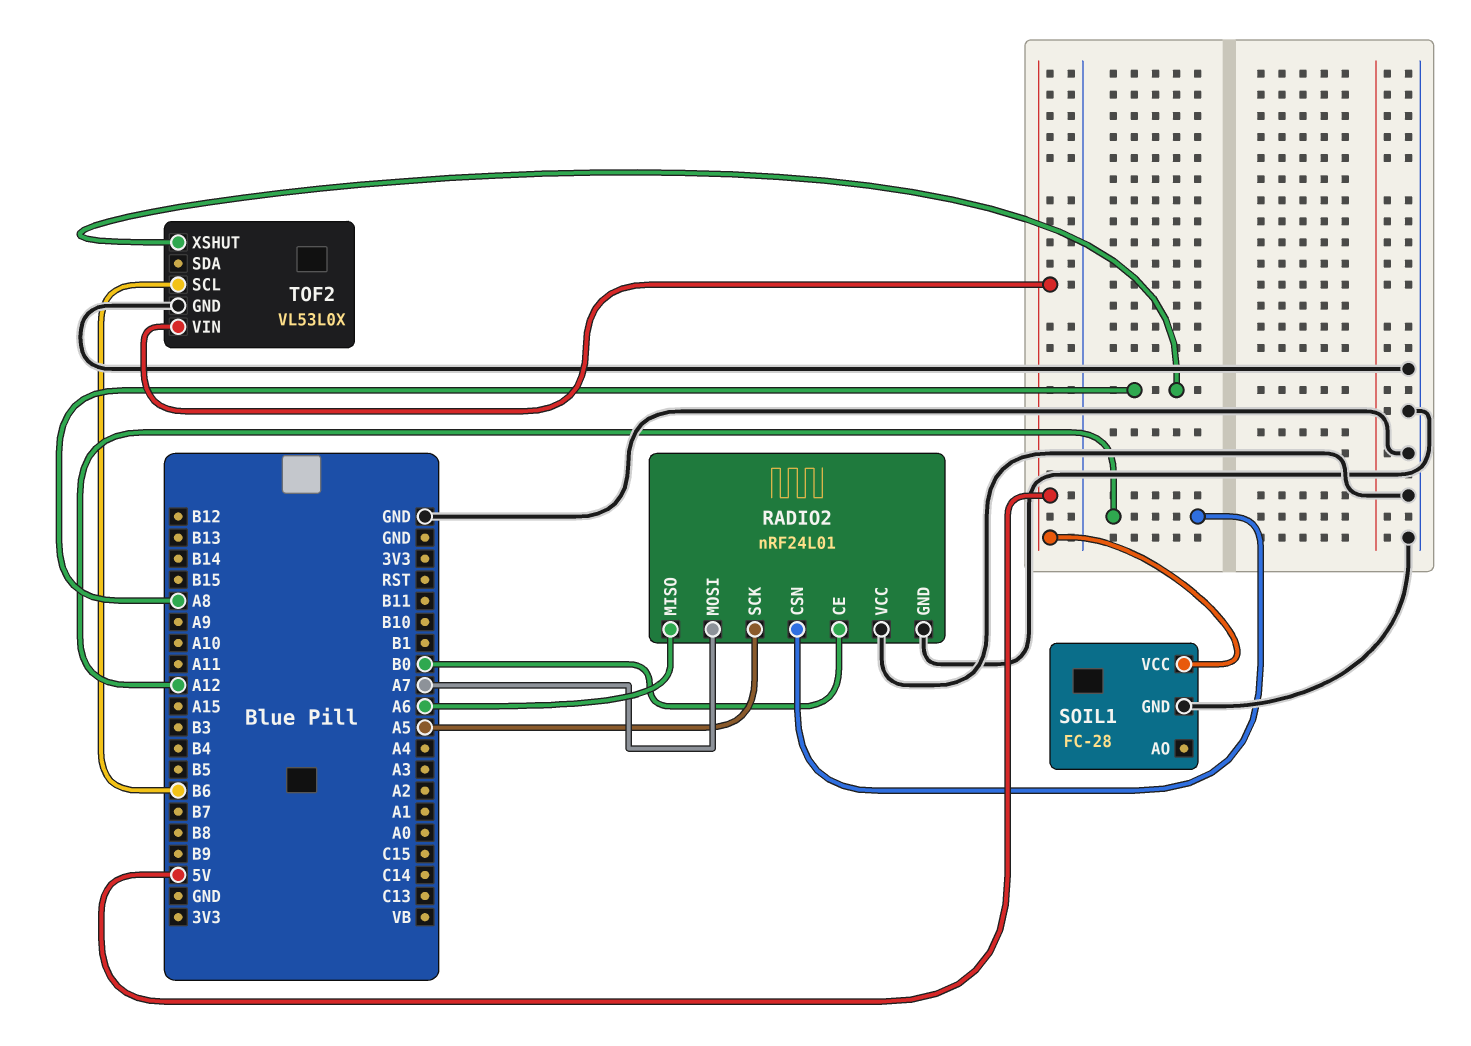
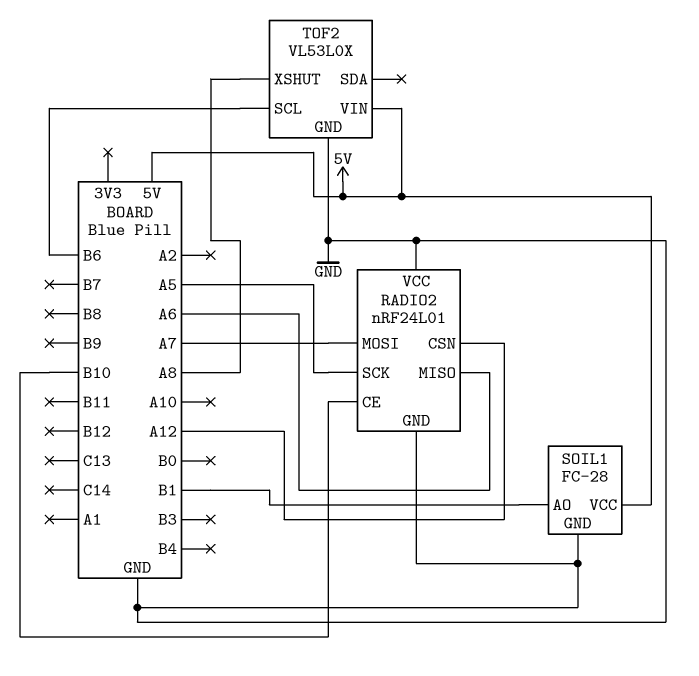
RADIO2 pin CE: B0 -> B10
SOIL1 pin AO: none -> B1

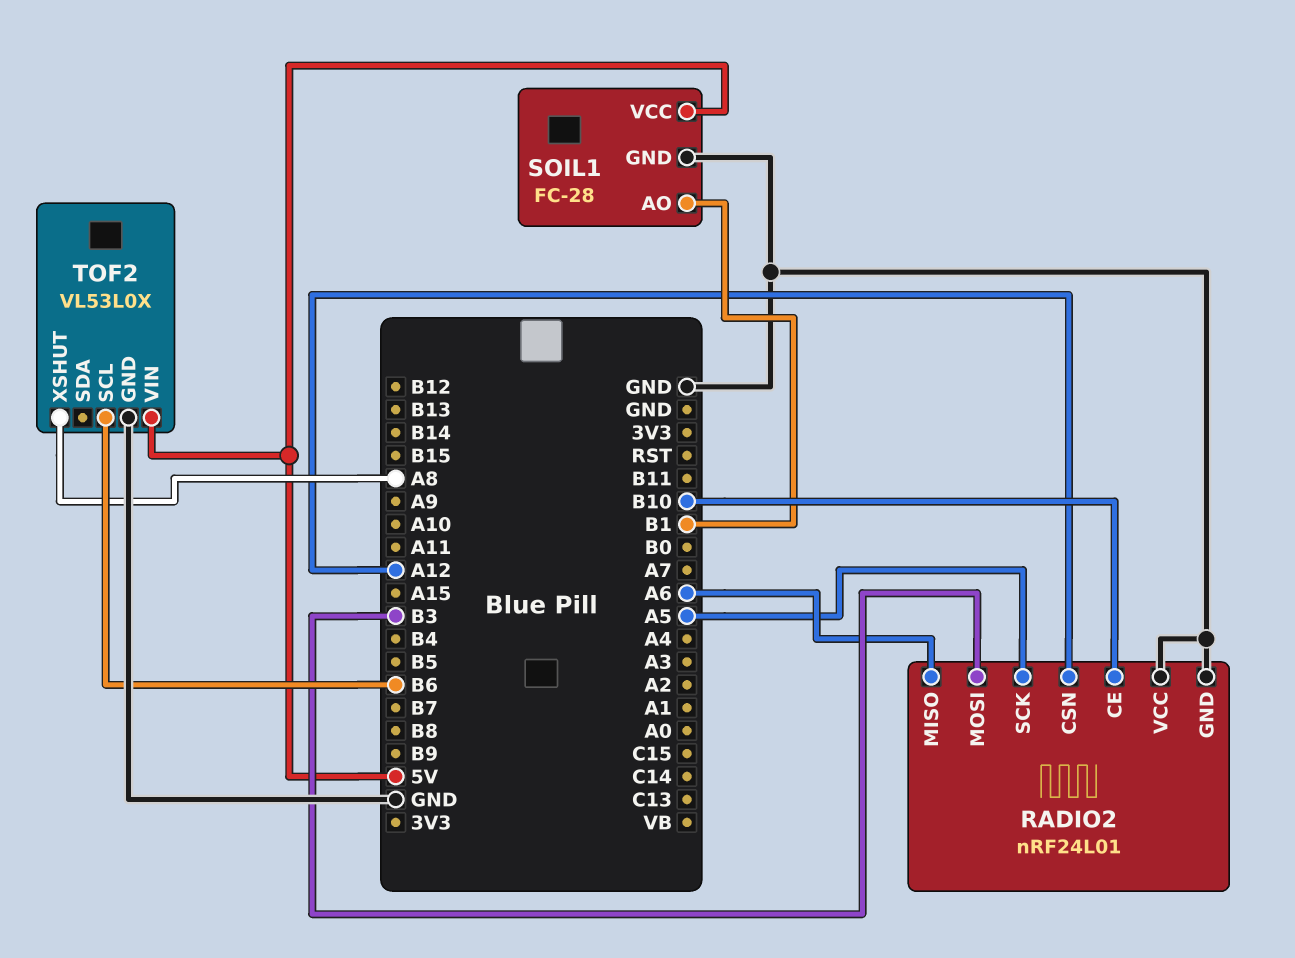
RADIO2 pin MOSI: A7 -> B3

